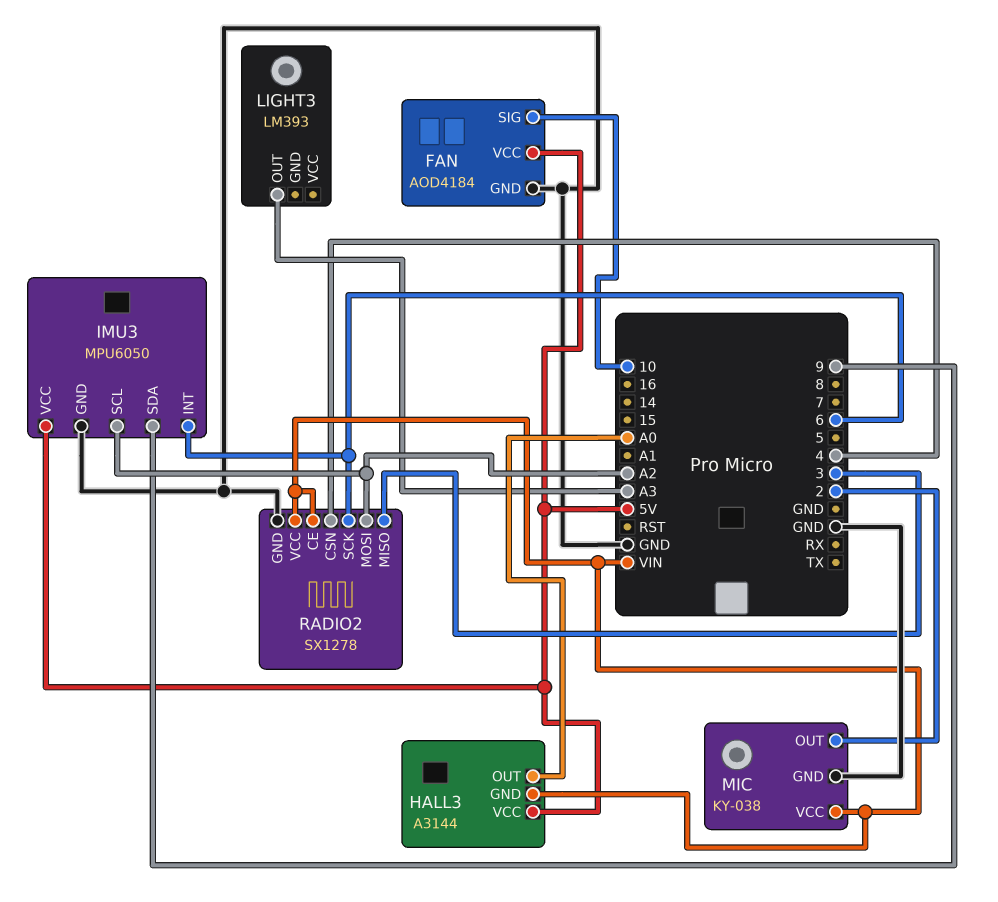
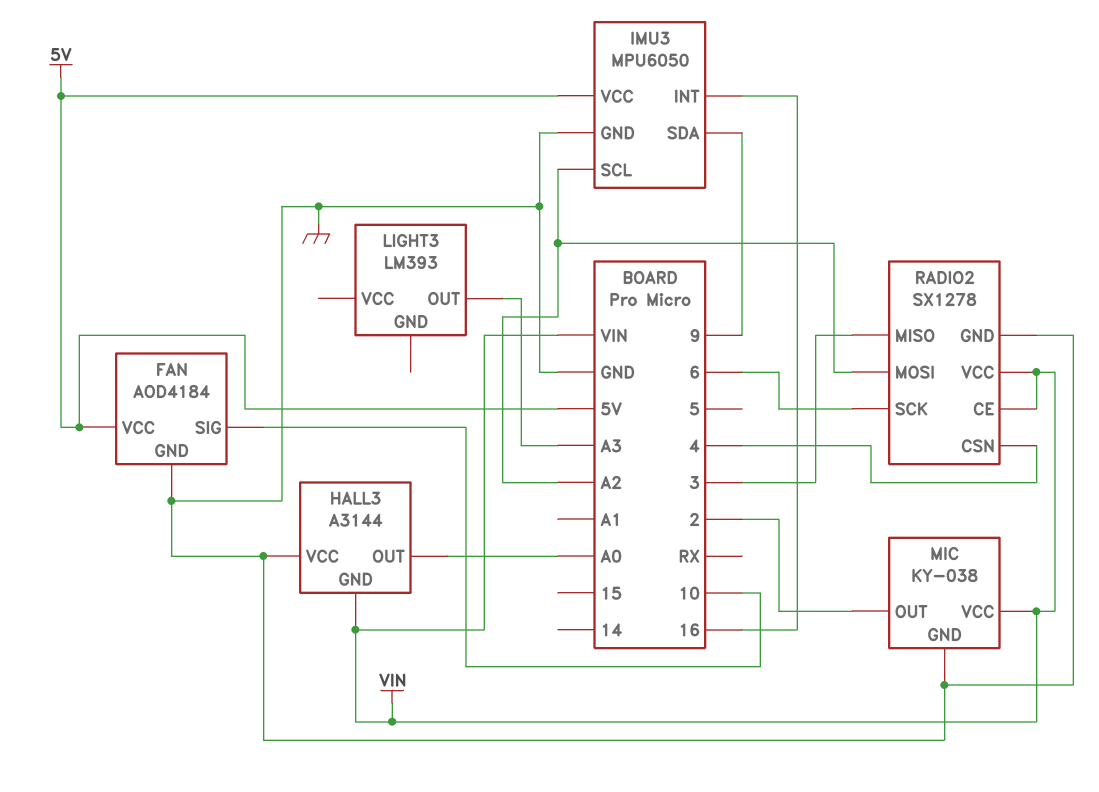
HALL3 pin VCC: 5V -> GND
IMU3 pin INT: 6 -> 16

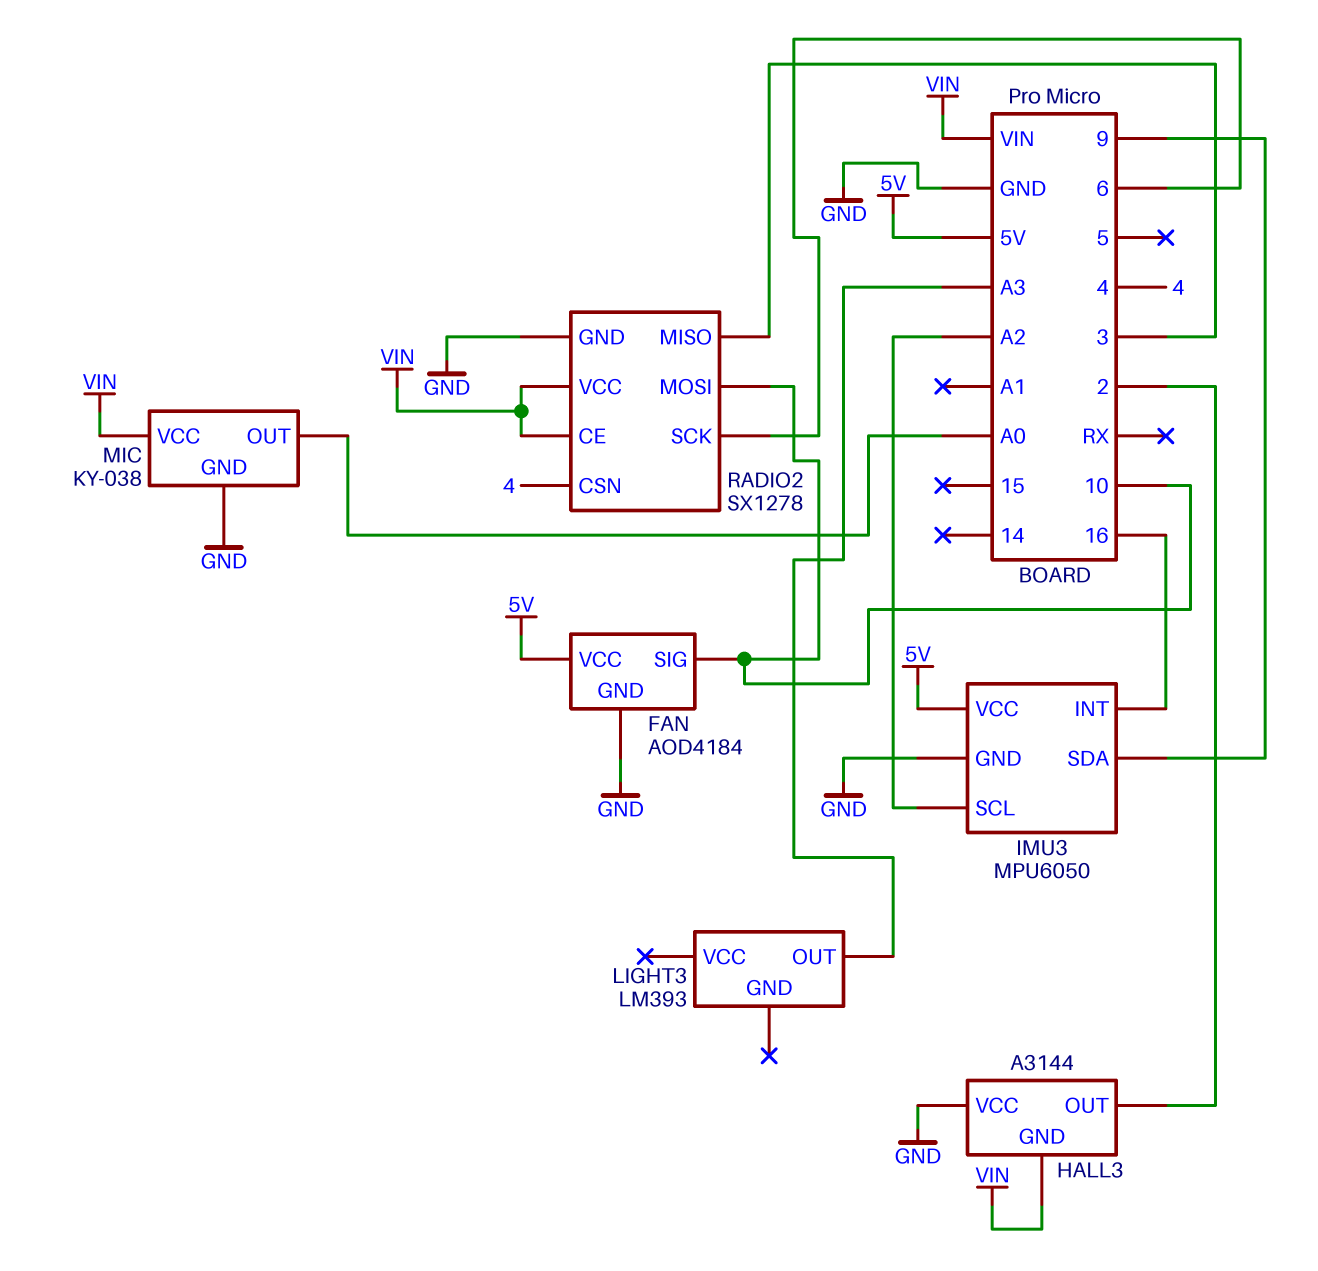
HALL3 pin OUT: A0 -> 2
MIC pin OUT: 2 -> A0
RADIO2 pin MOSI: A2 -> 10

